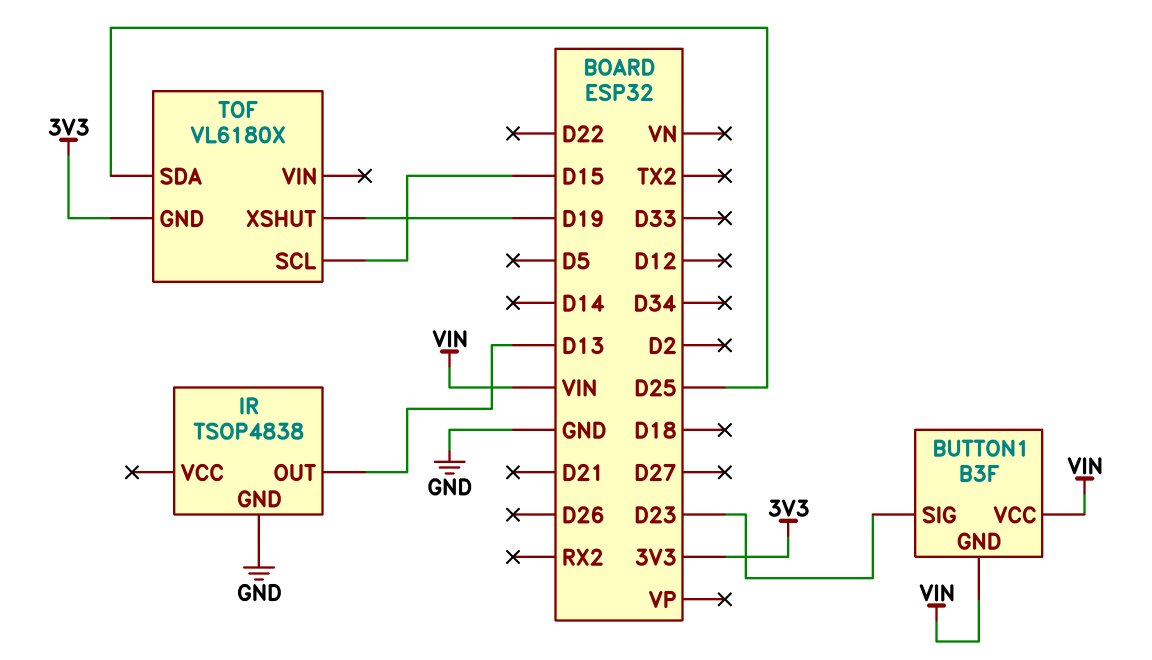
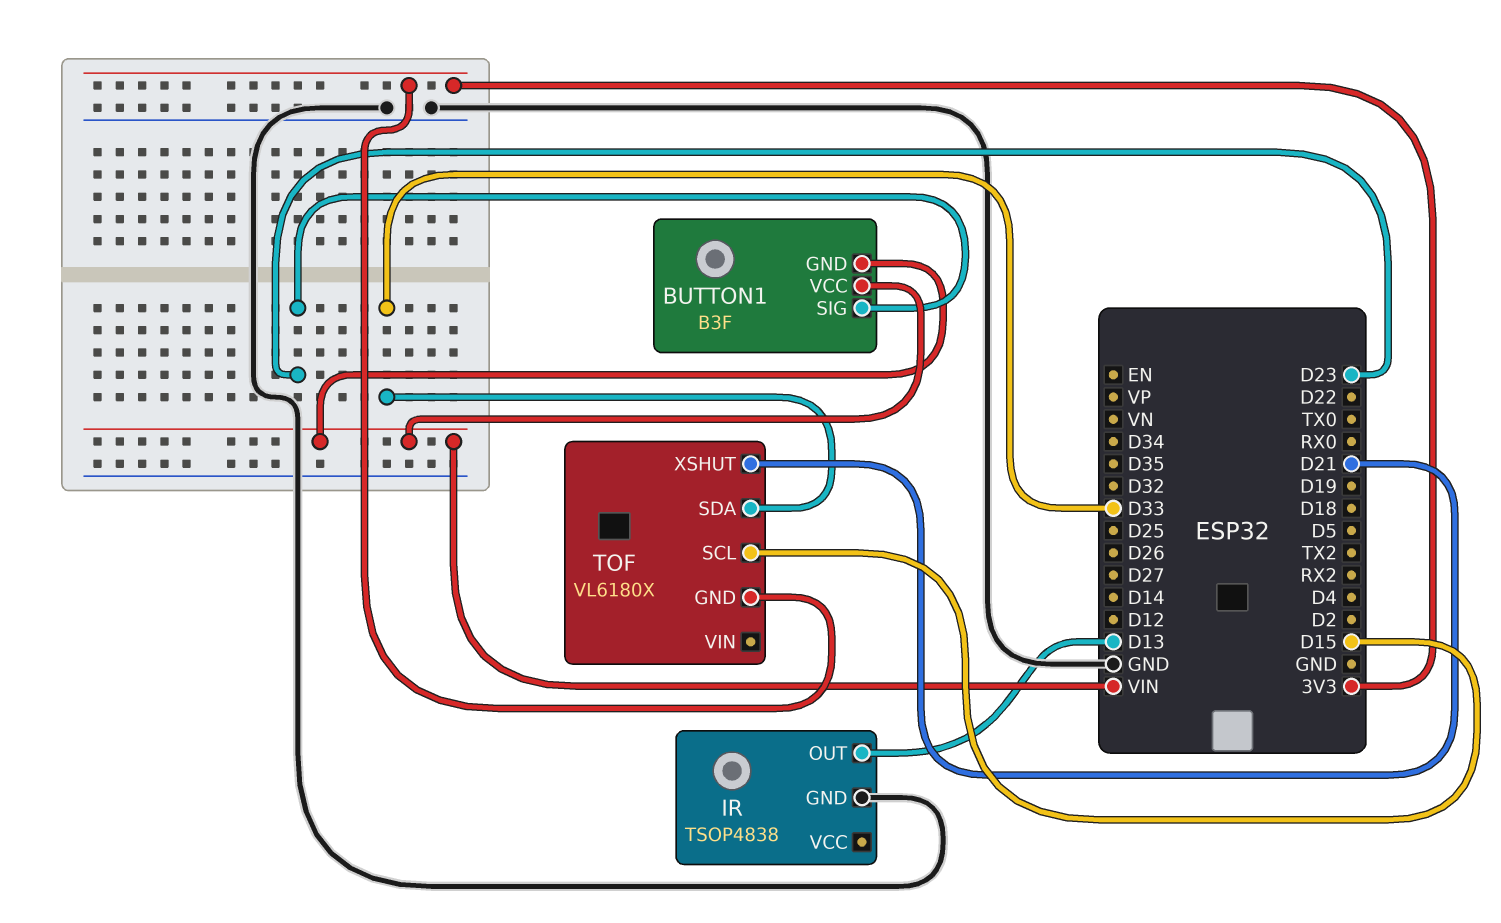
TOF pin SDA: D25 -> D33
TOF pin XSHUT: D19 -> D21

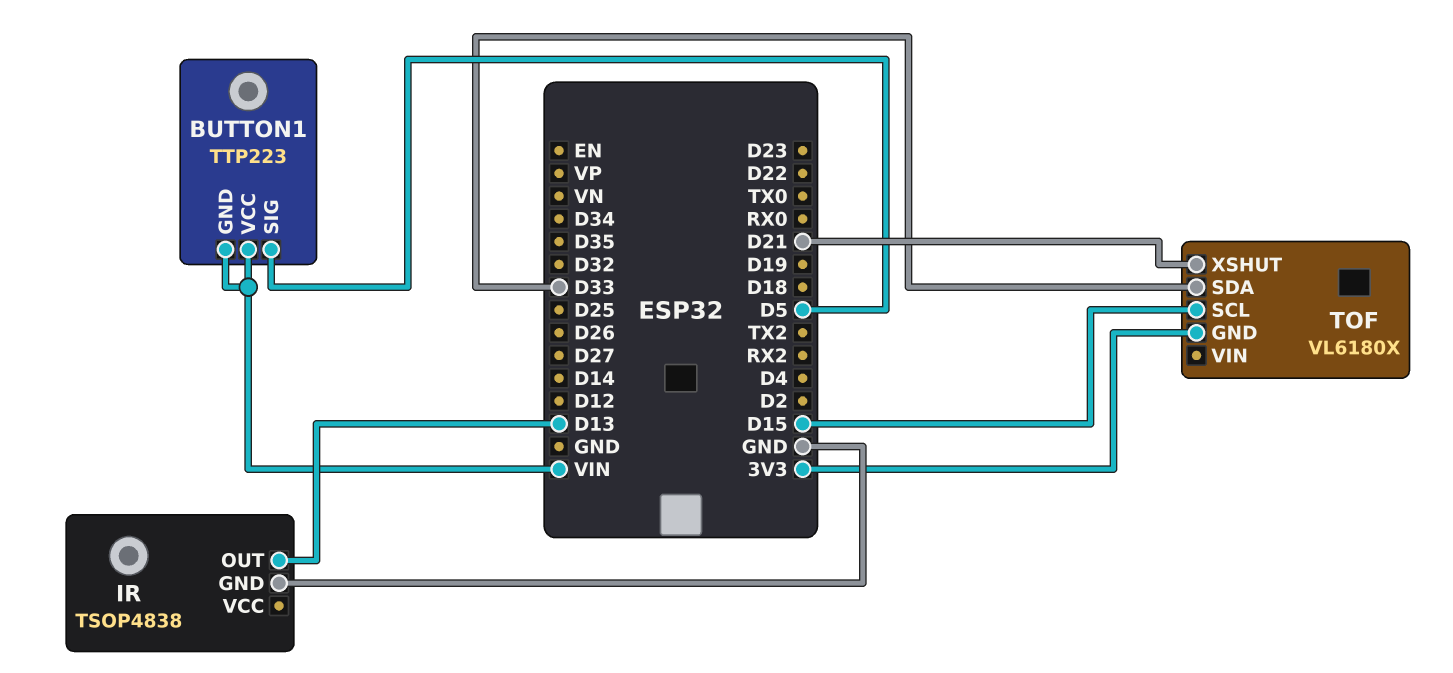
BUTTON1: B3F -> TTP223
BUTTON1 pin SIG: D23 -> D5

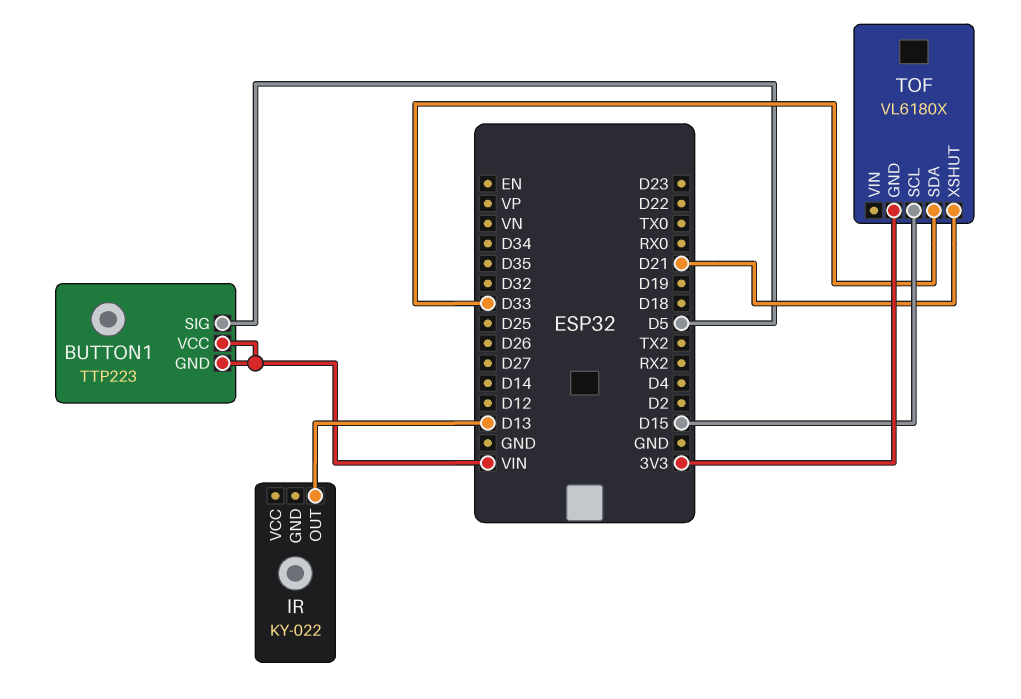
IR: TSOP4838 -> KY-022
IR pin GND: GND -> none

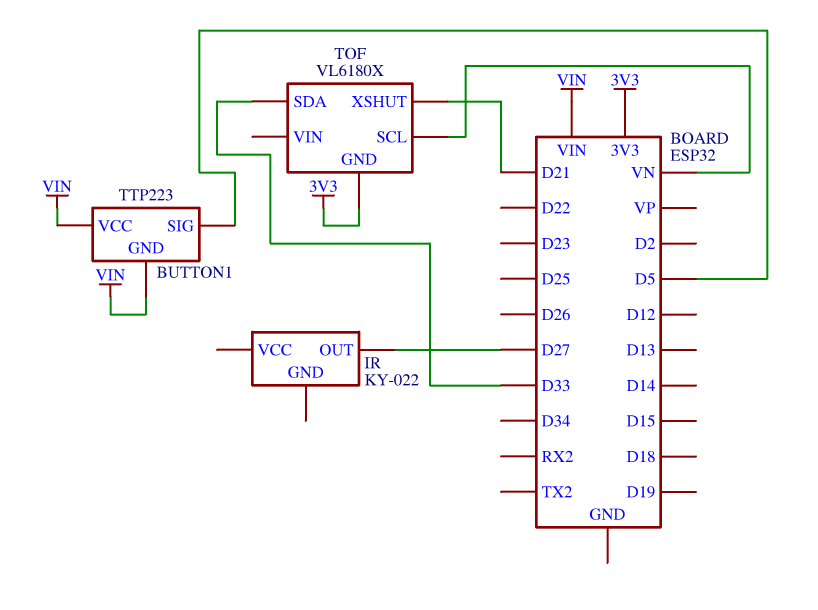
IR pin OUT: D13 -> D27
TOF pin SCL: D15 -> VN

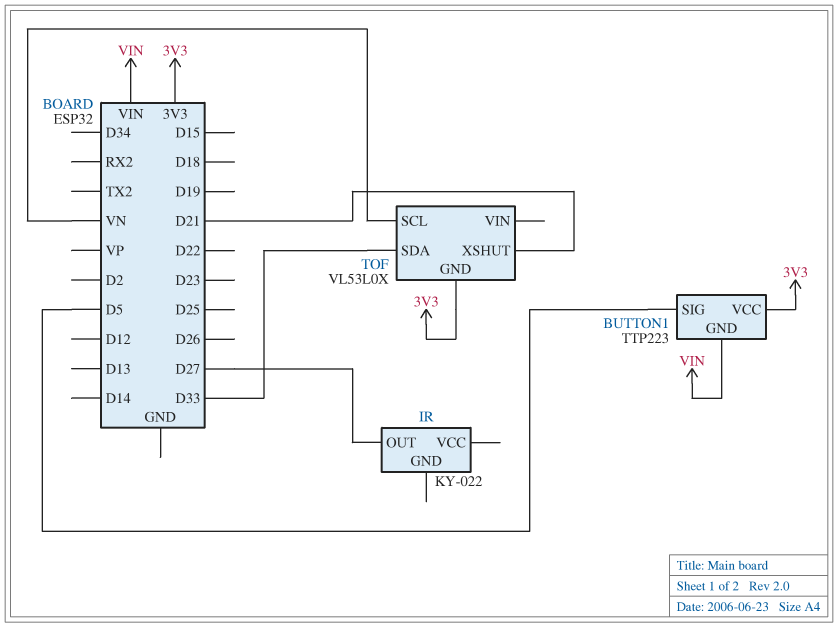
BUTTON1 pin VCC: VIN -> 3V3
TOF: VL6180X -> VL53L0X

